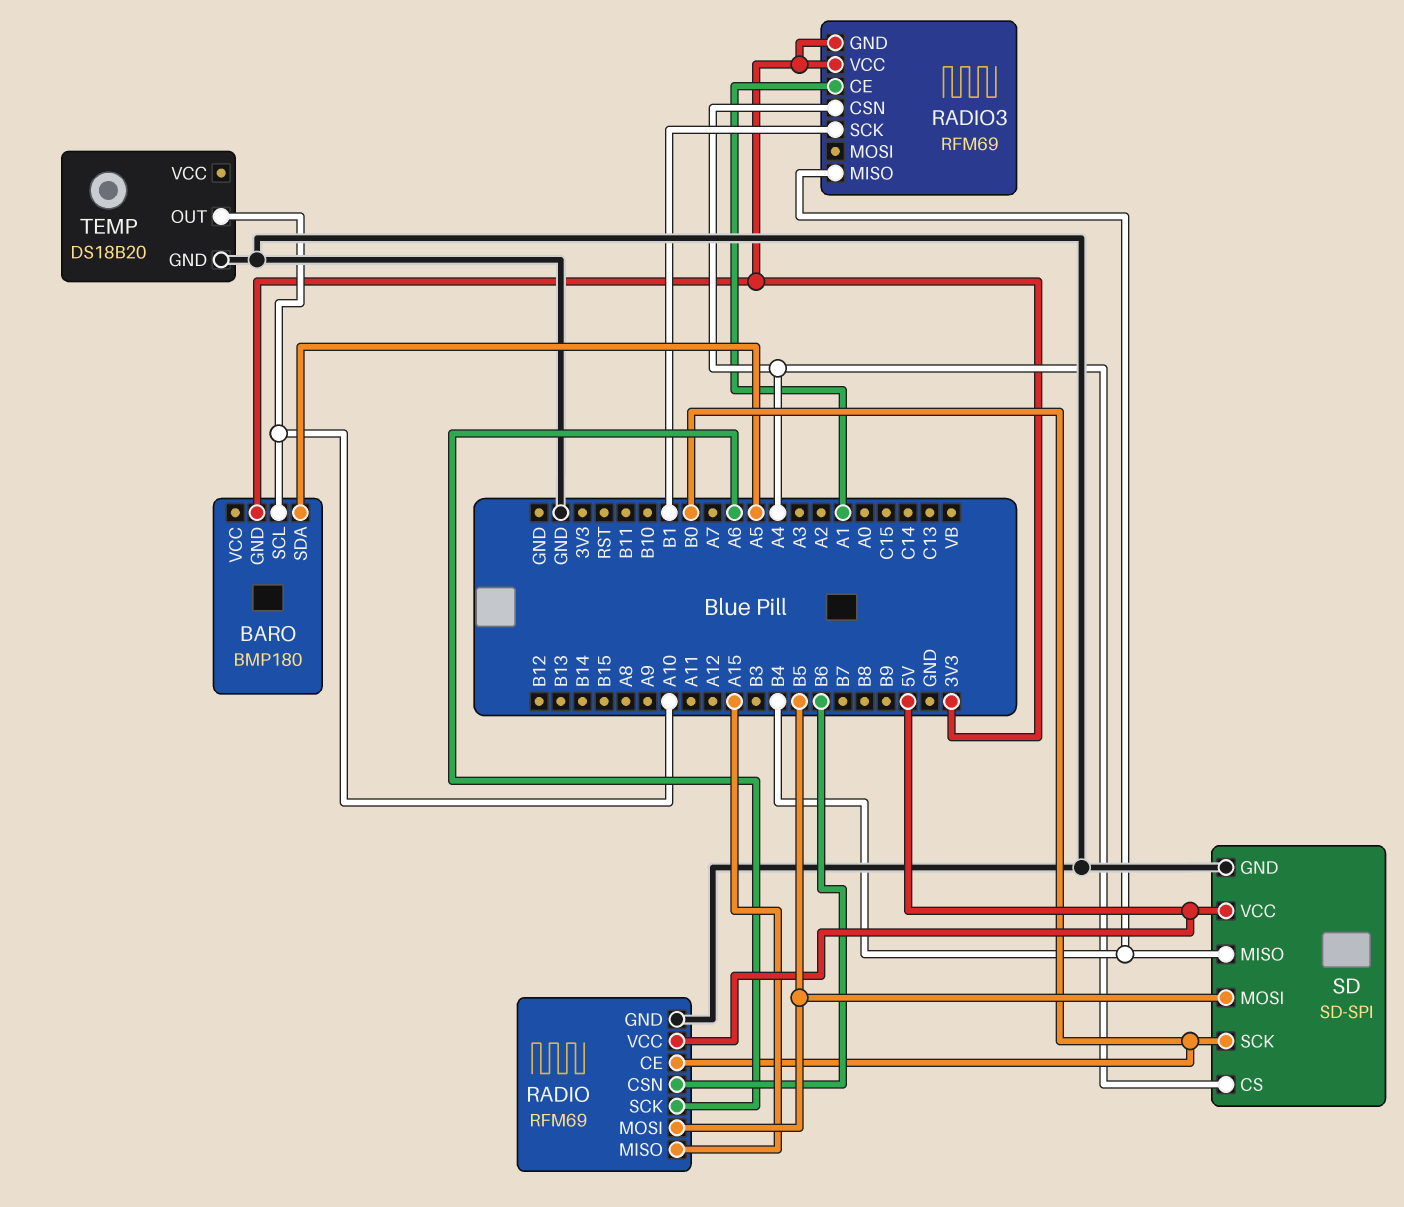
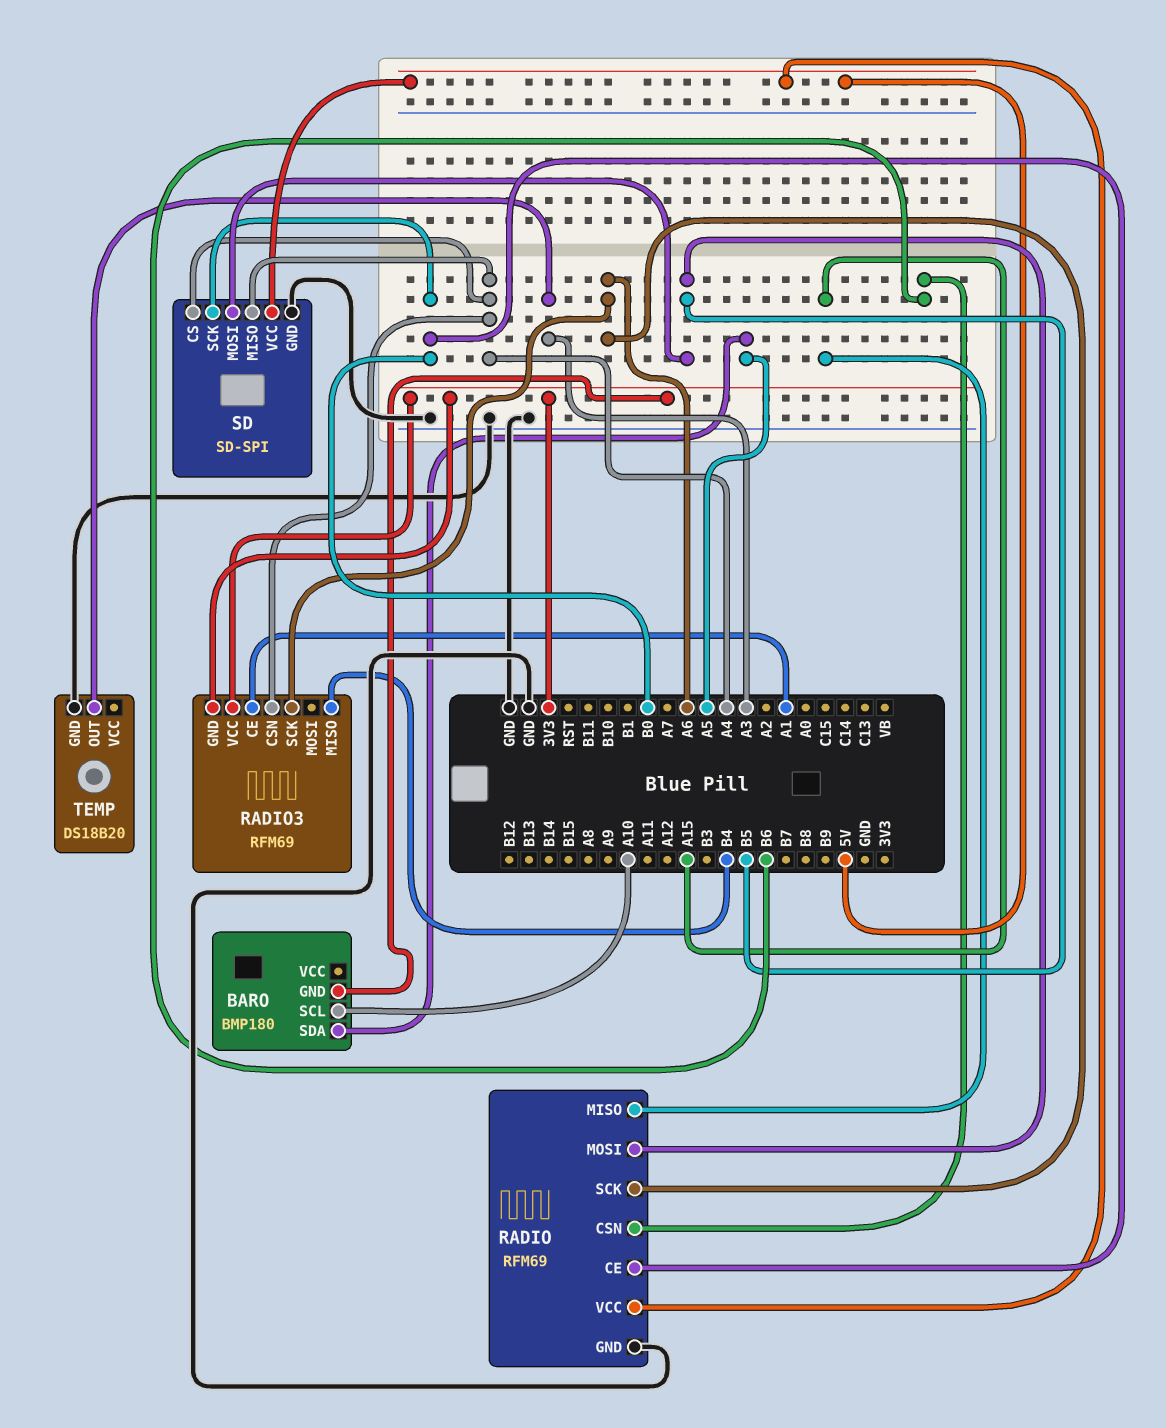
RADIO3 pin SCK: B1 -> A6
SD pin MISO: B4 -> A4
TEMP pin OUT: A10 -> A3

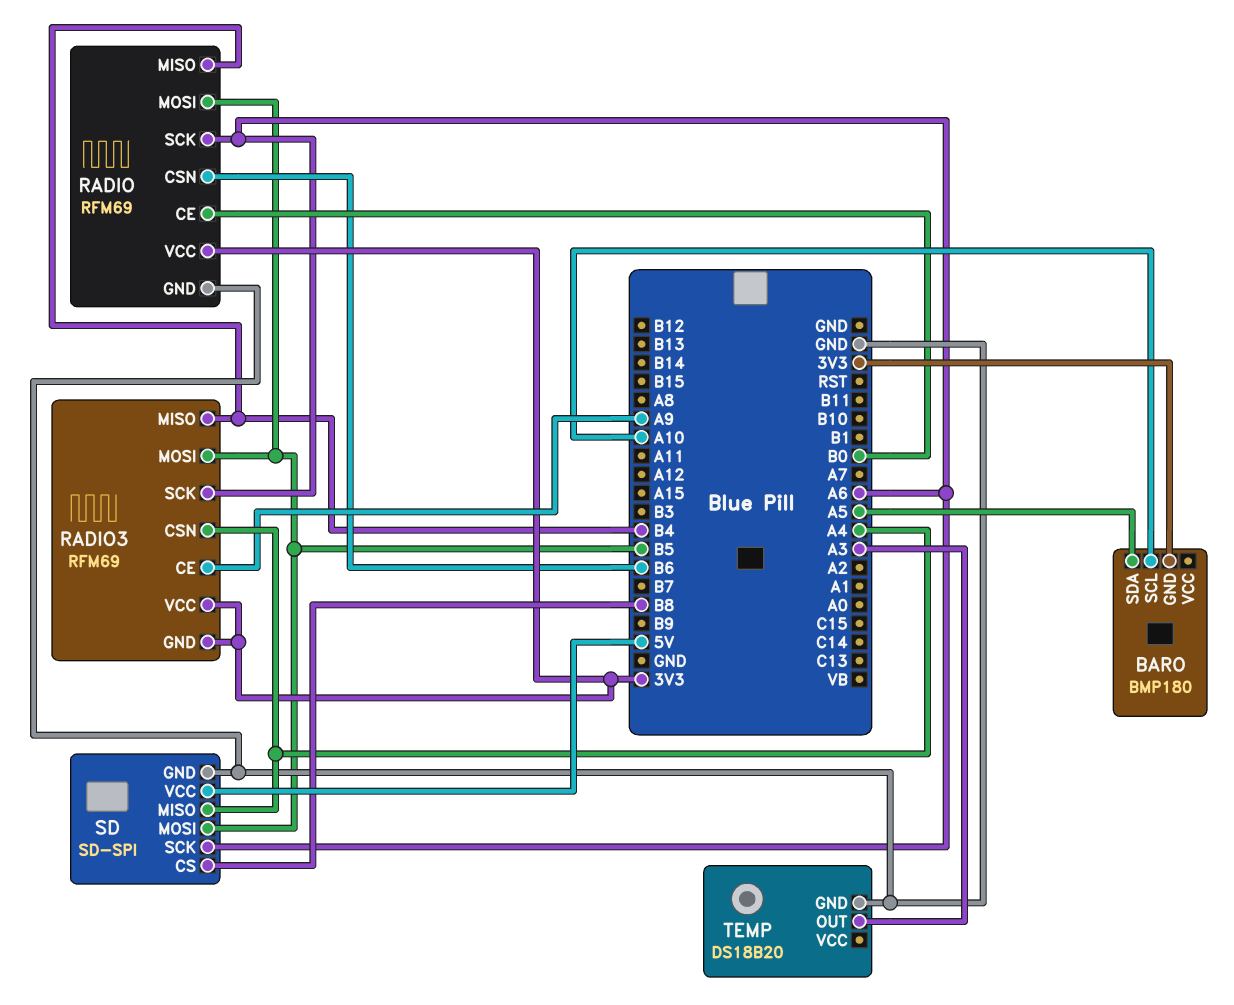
RADIO pin MISO: A15 -> B4
RADIO pin VCC: 5V -> 3V3
RADIO3 pin CE: A1 -> A9
RADIO3 pin MOSI: none -> B5
SD pin CS: A4 -> B8
SD pin SCK: B0 -> A6

